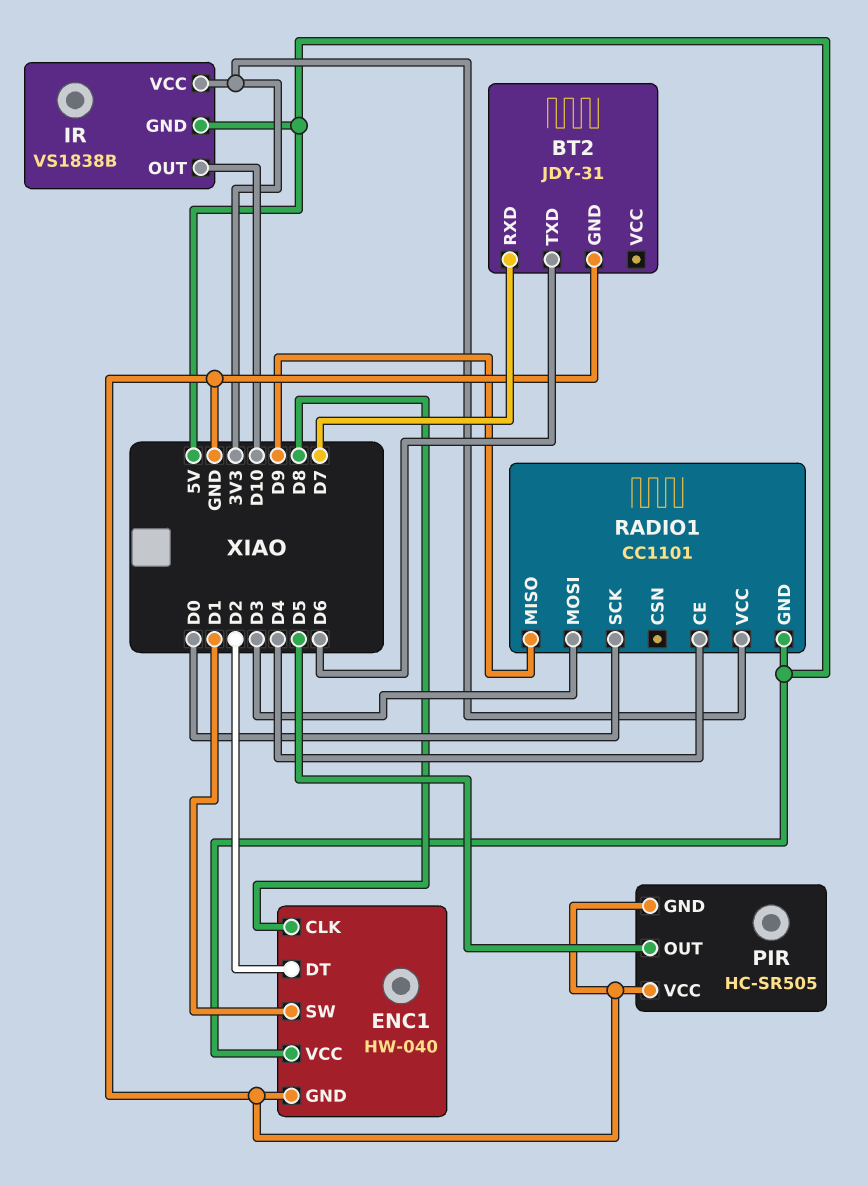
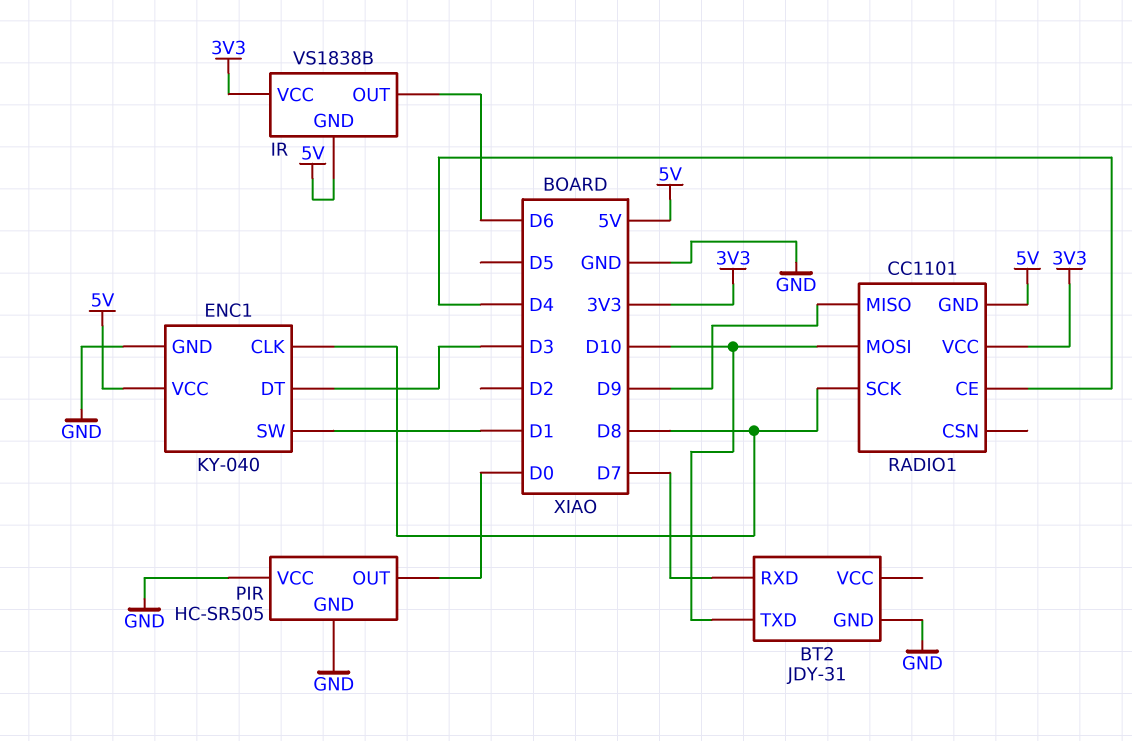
BT2 pin TXD: D6 -> D10
ENC1: HW-040 -> KY-040
ENC1 pin DT: D2 -> D3
IR pin OUT: D10 -> D6
PIR pin OUT: D5 -> D0
RADIO1 pin MOSI: D3 -> D10
RADIO1 pin SCK: D0 -> D8

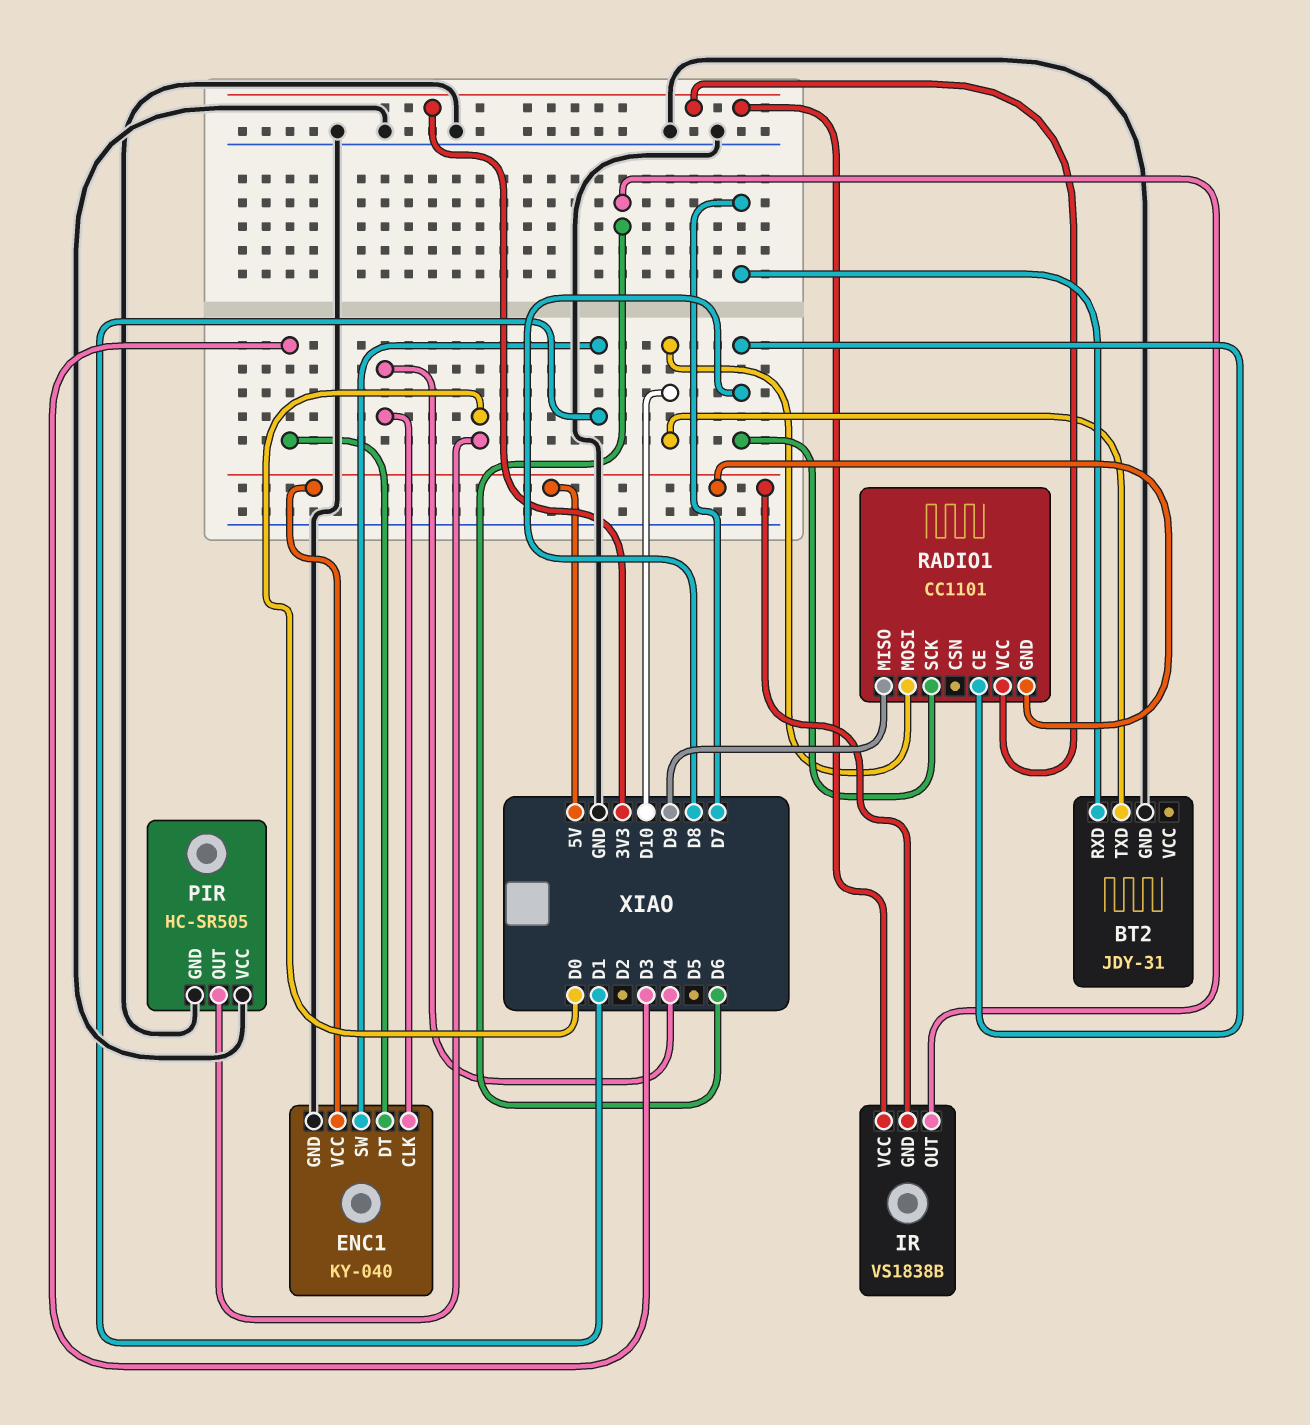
ENC1 pin CLK: D8 -> D4
RADIO1 pin CE: D4 -> D8

